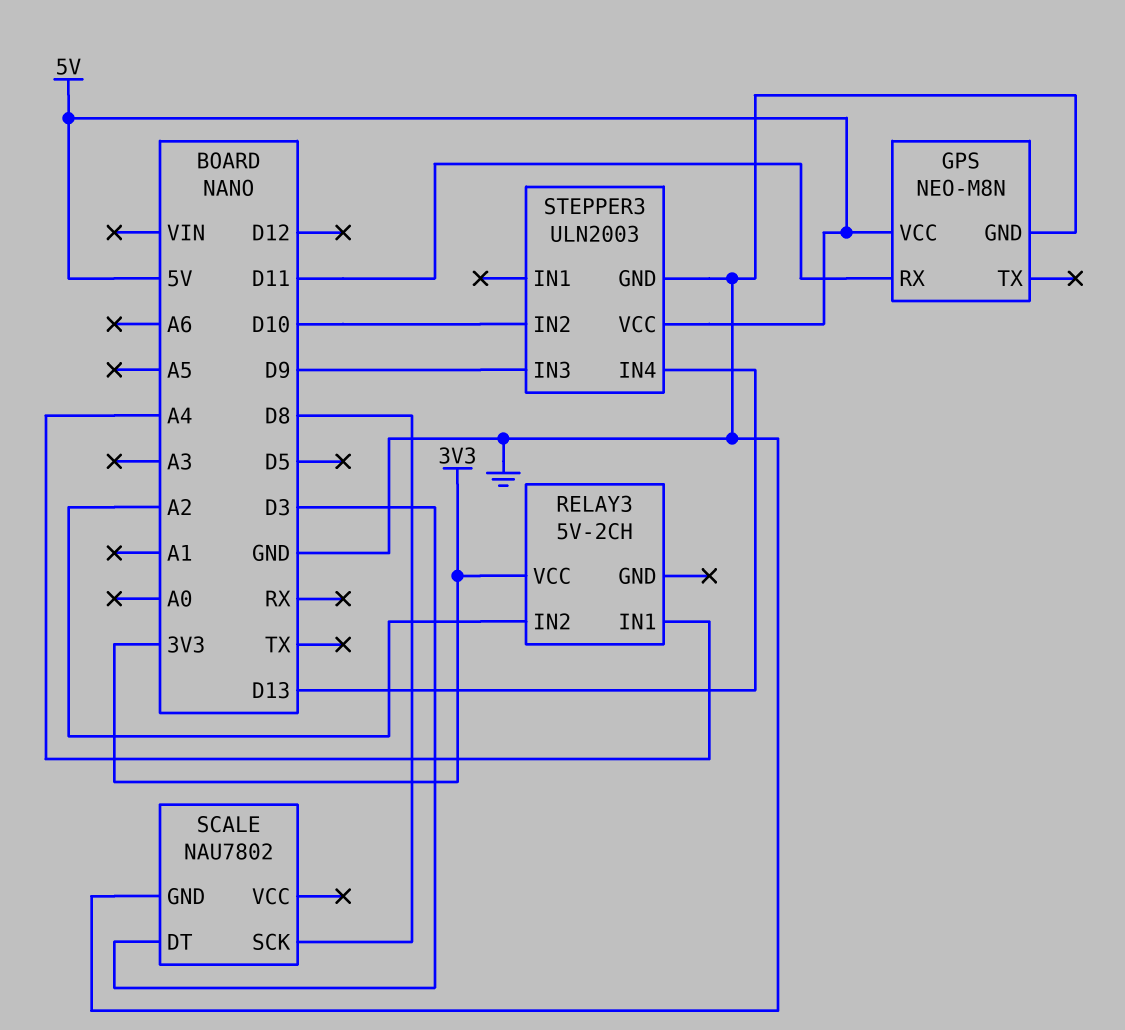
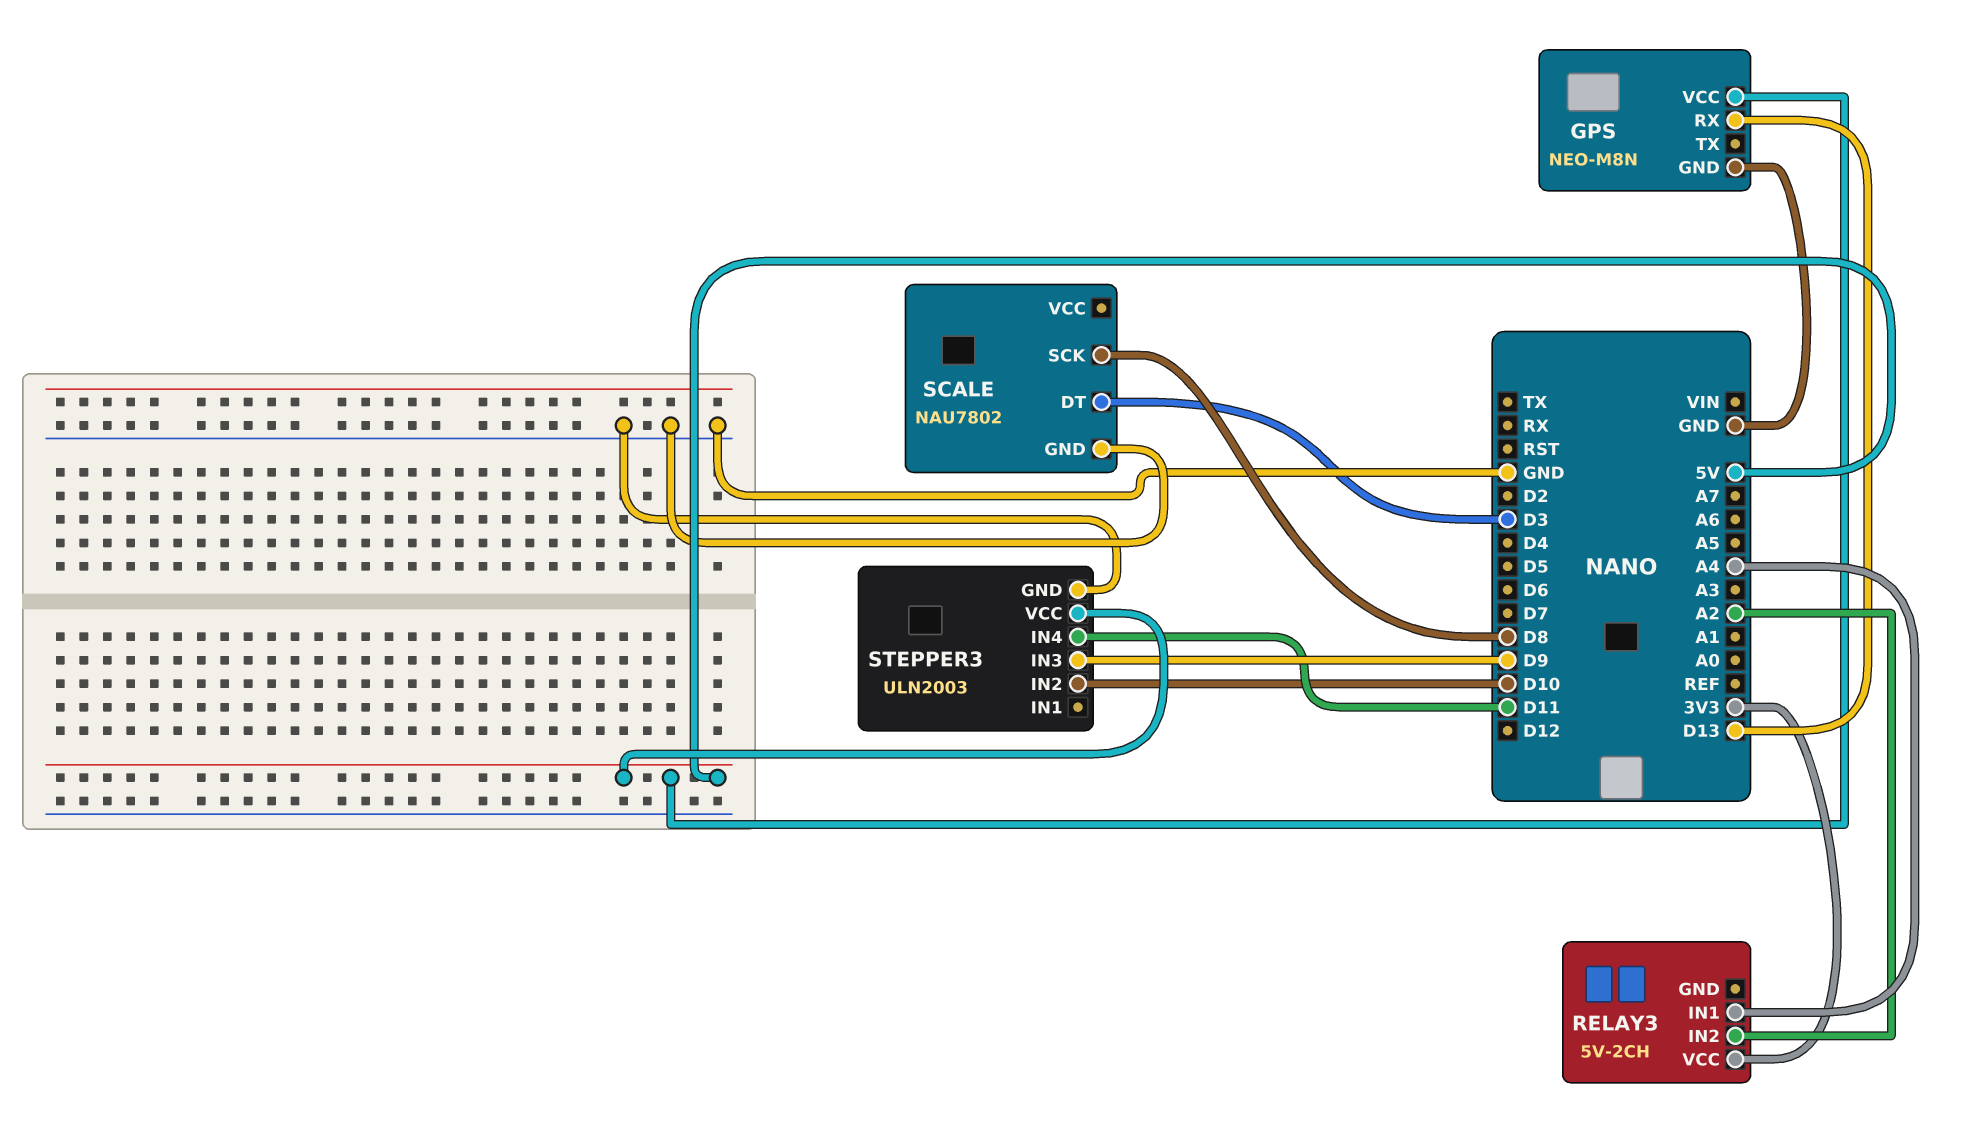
GPS pin RX: D11 -> D13
STEPPER3 pin IN4: D13 -> D11

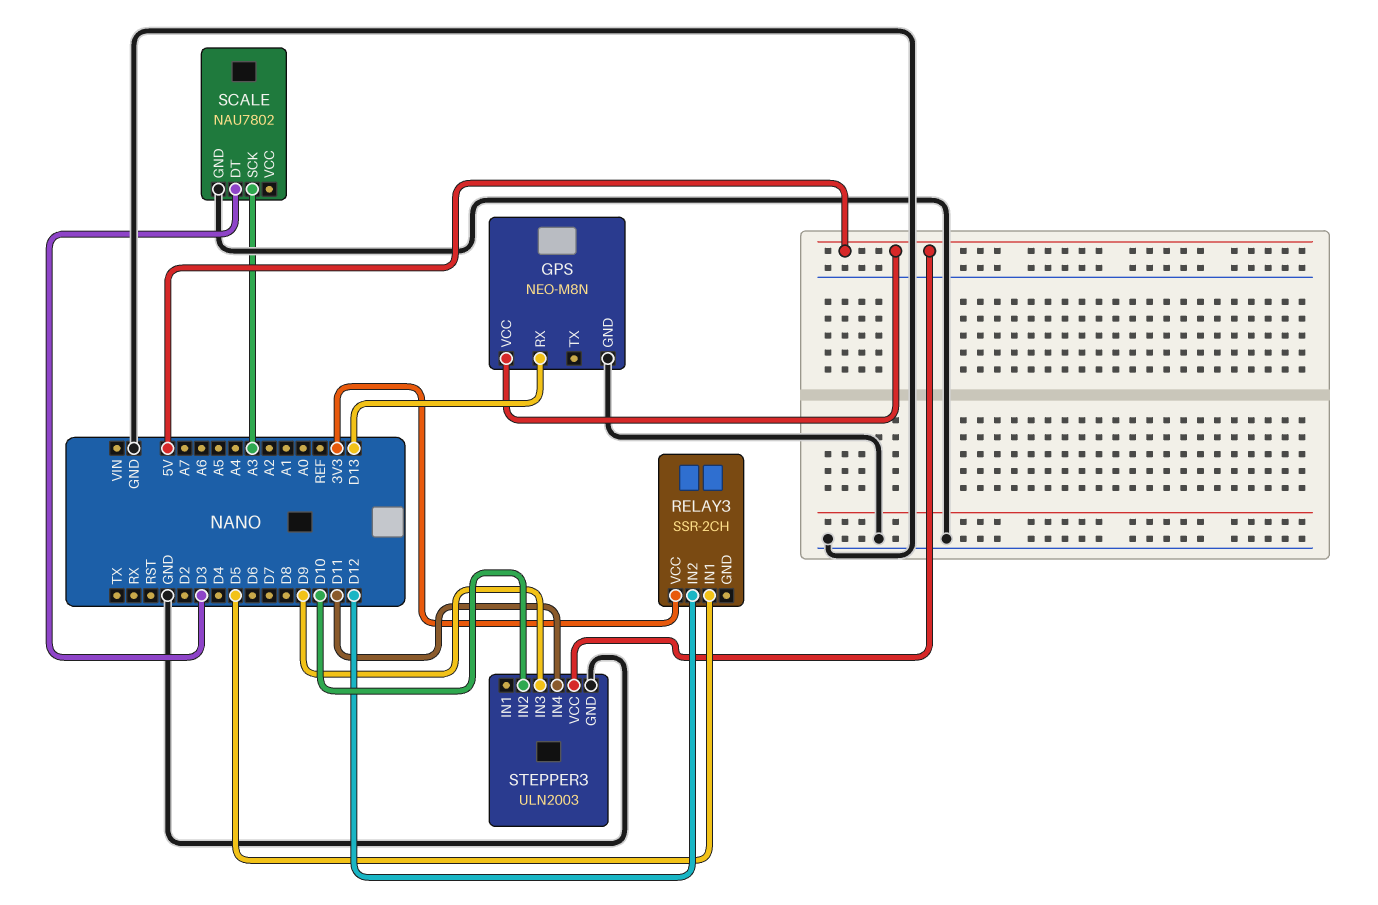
RELAY3: 5V-2CH -> SSR-2CH
RELAY3 pin IN1: A4 -> D5
RELAY3 pin IN2: A2 -> D12
SCALE pin SCK: D8 -> A3

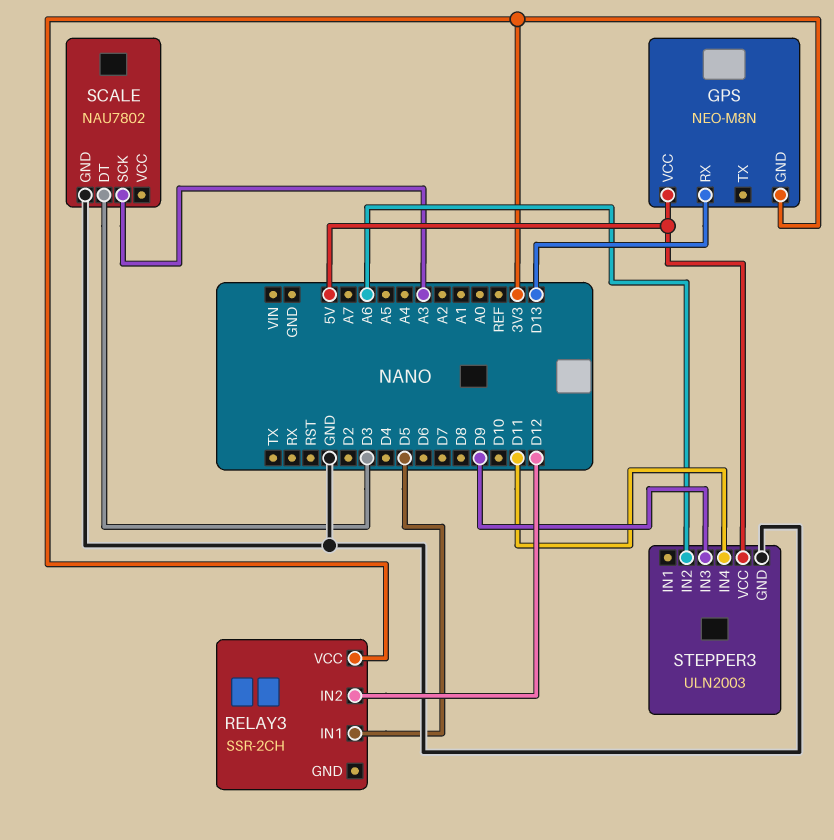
GPS pin GND: GND -> 3V3
STEPPER3 pin IN2: D10 -> A6

